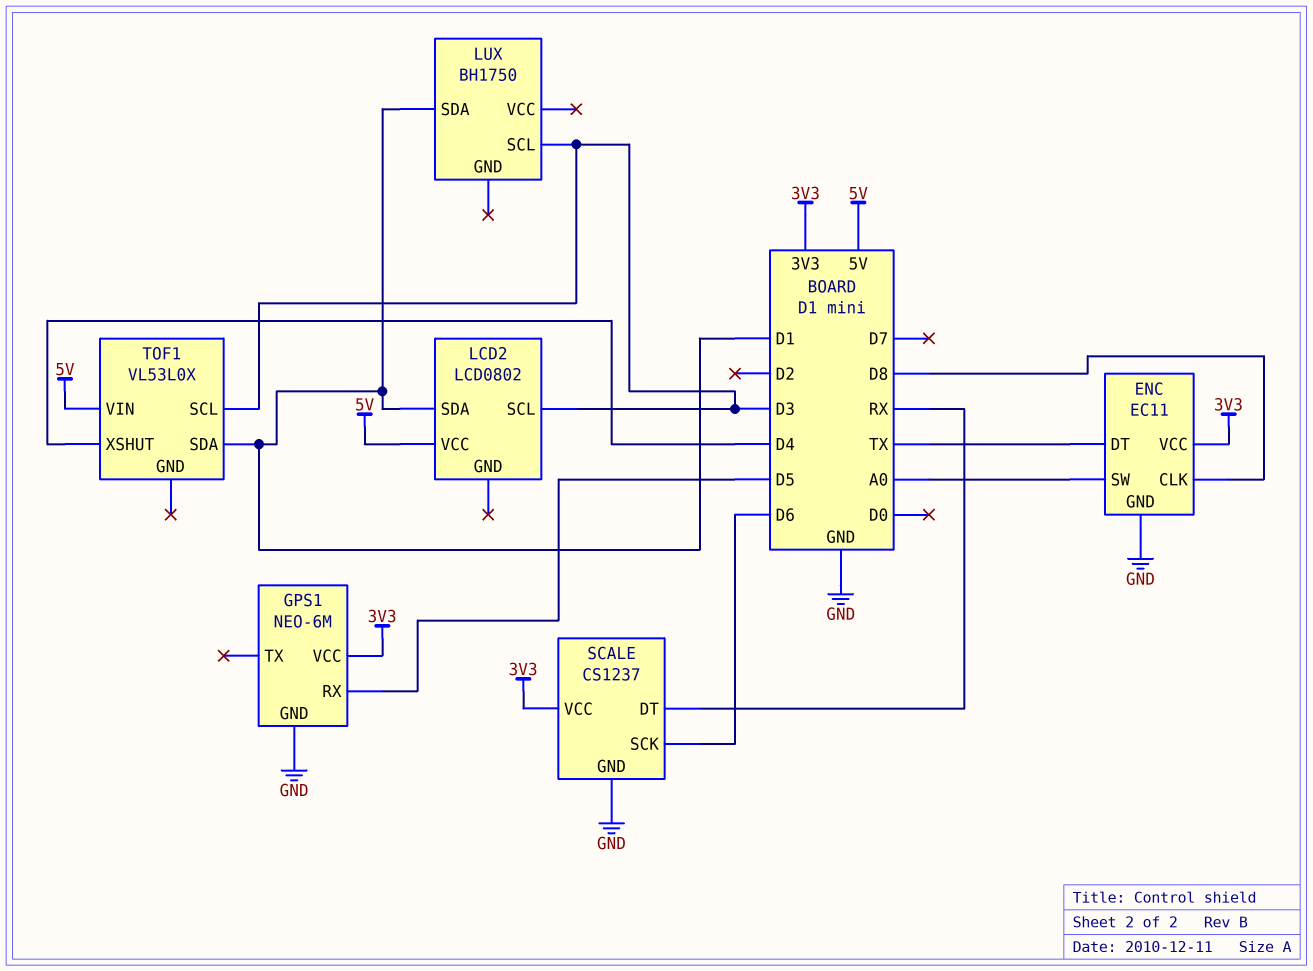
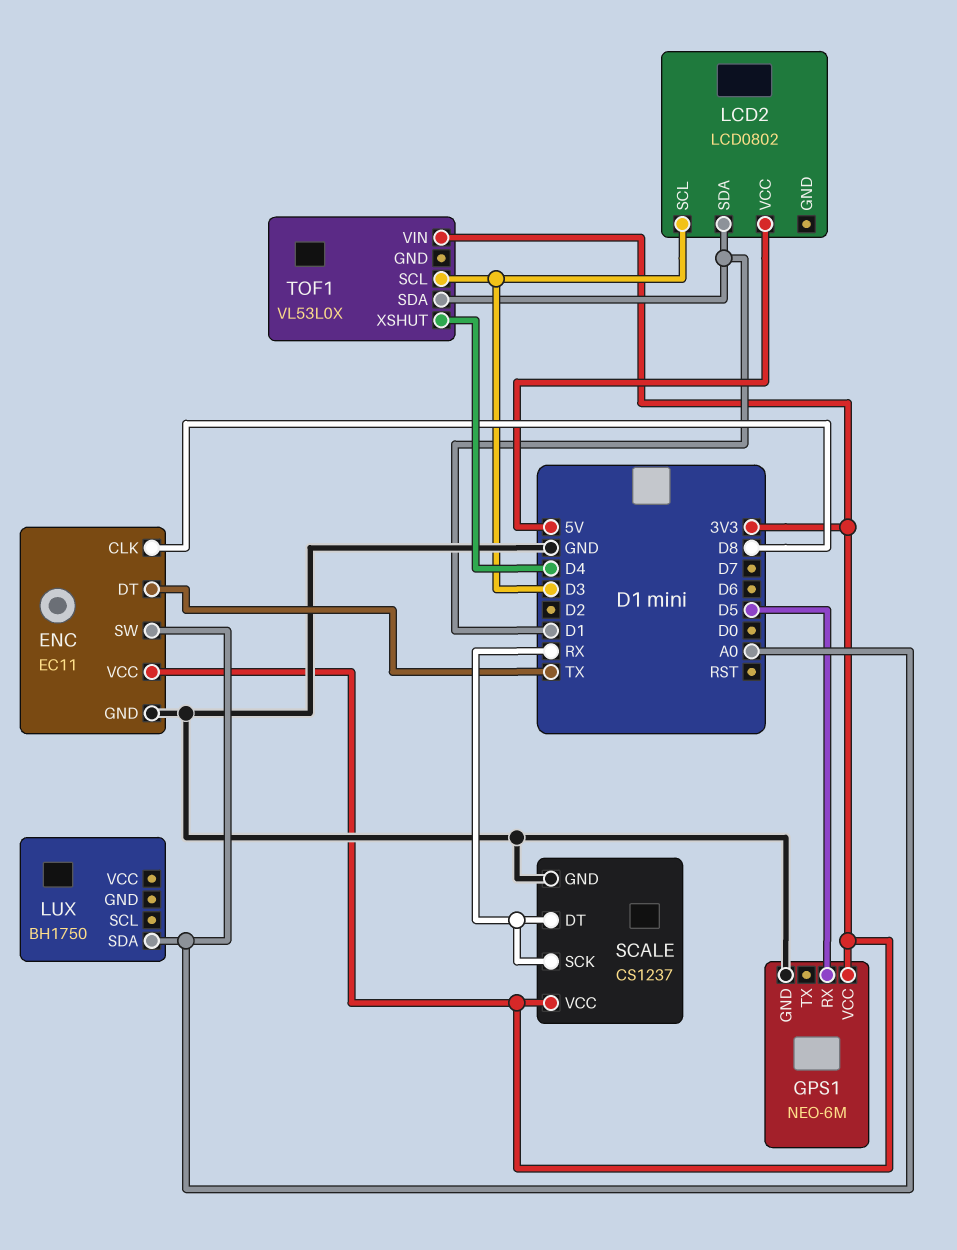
LUX pin SCL: D3 -> none
LUX pin SDA: D1 -> A0
SCALE pin SCK: D6 -> RX
TOF1 pin VIN: 5V -> 3V3

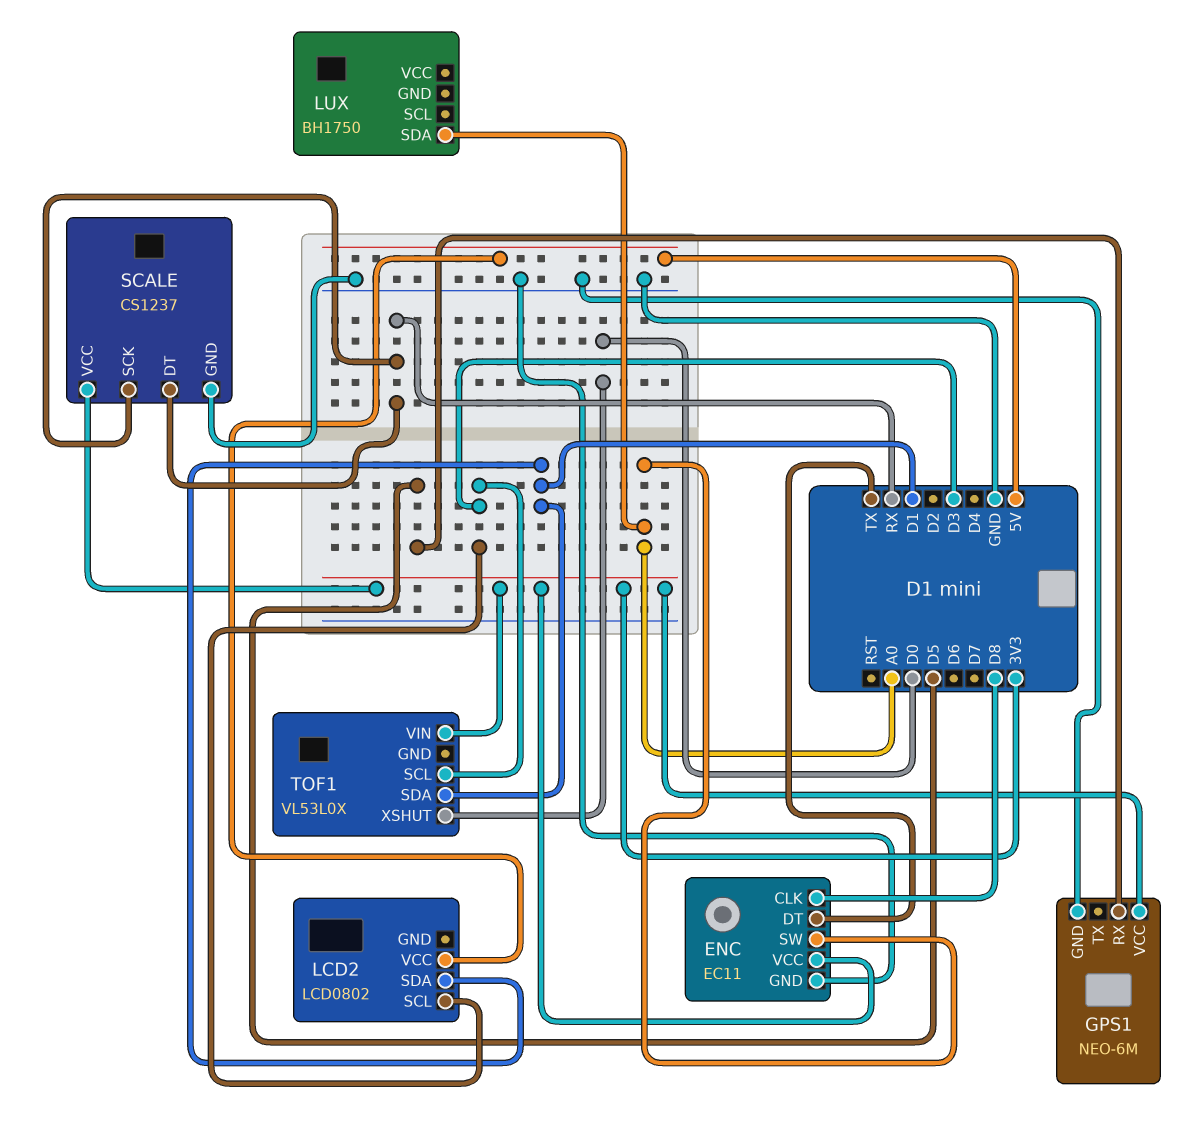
TOF1 pin XSHUT: D4 -> D0

